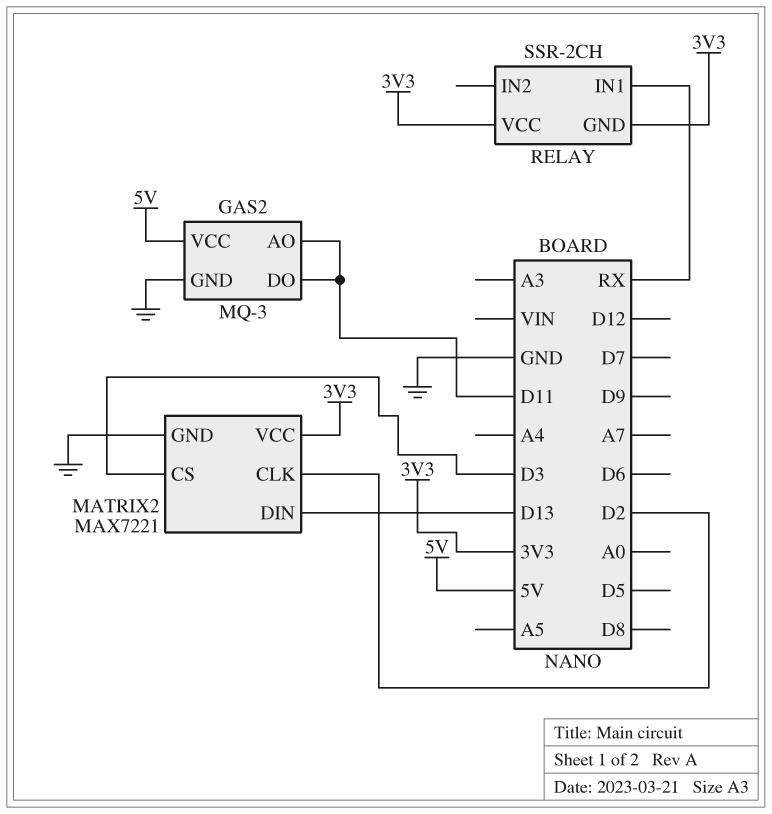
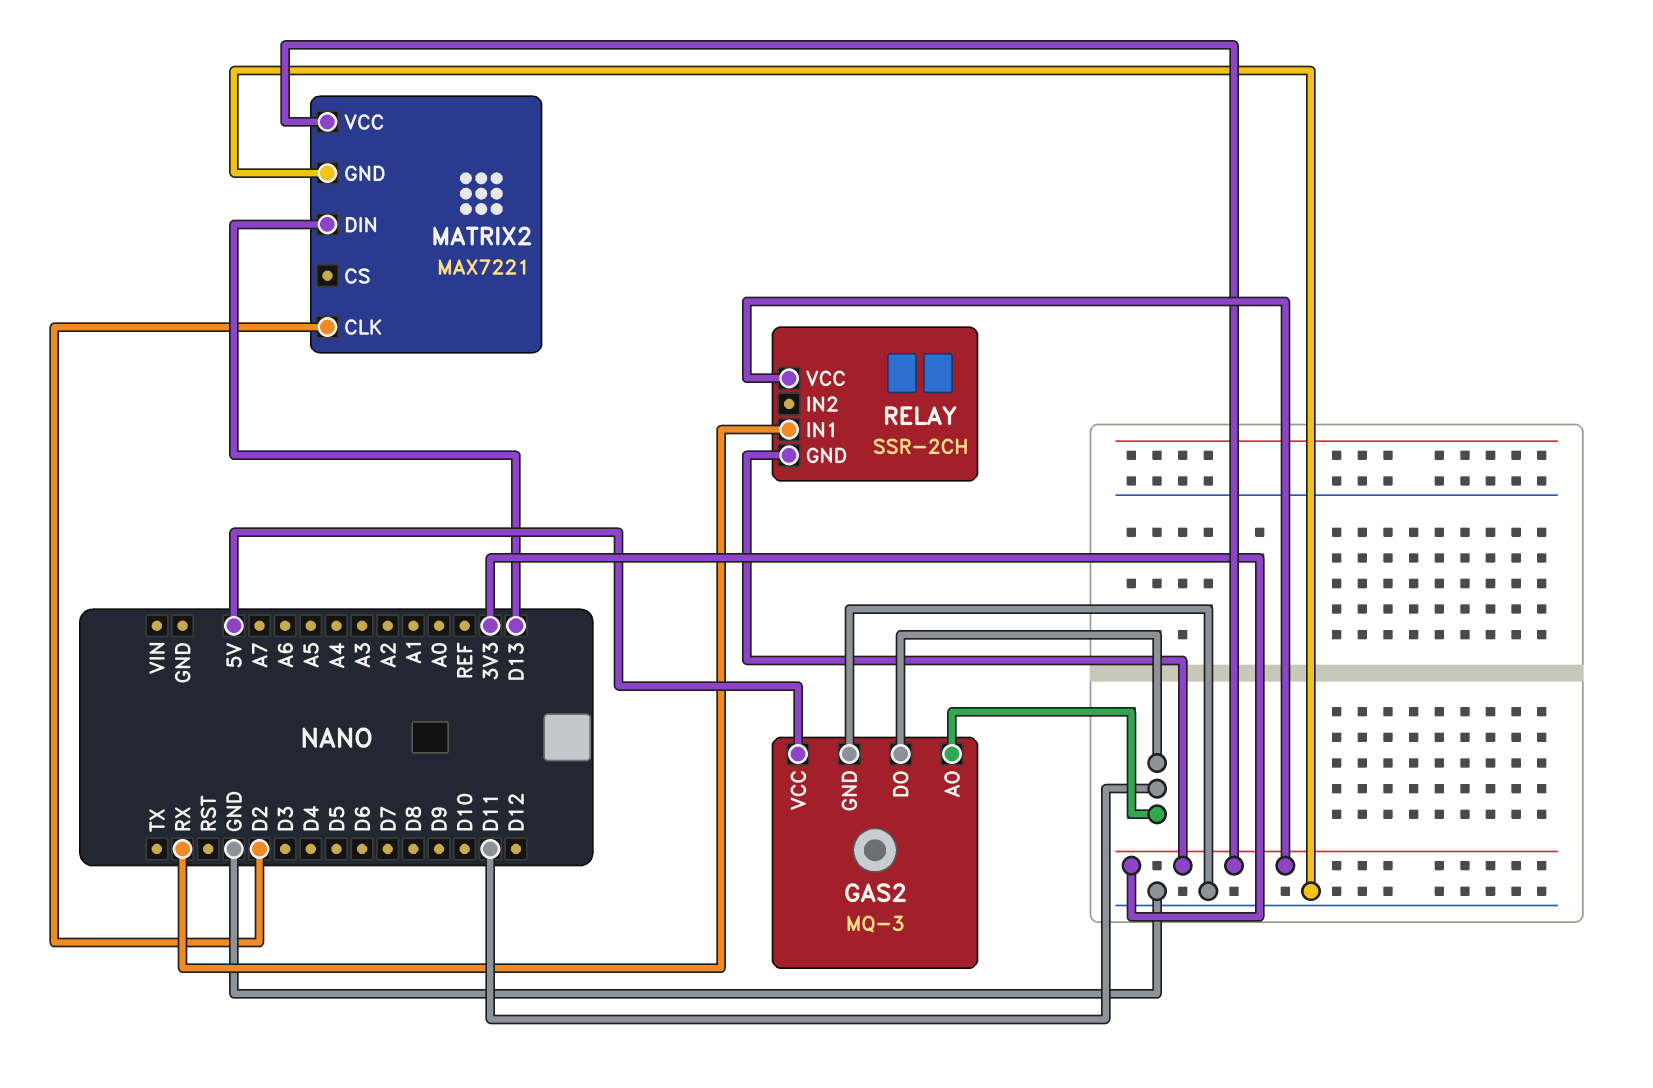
MATRIX2 pin CS: D3 -> none

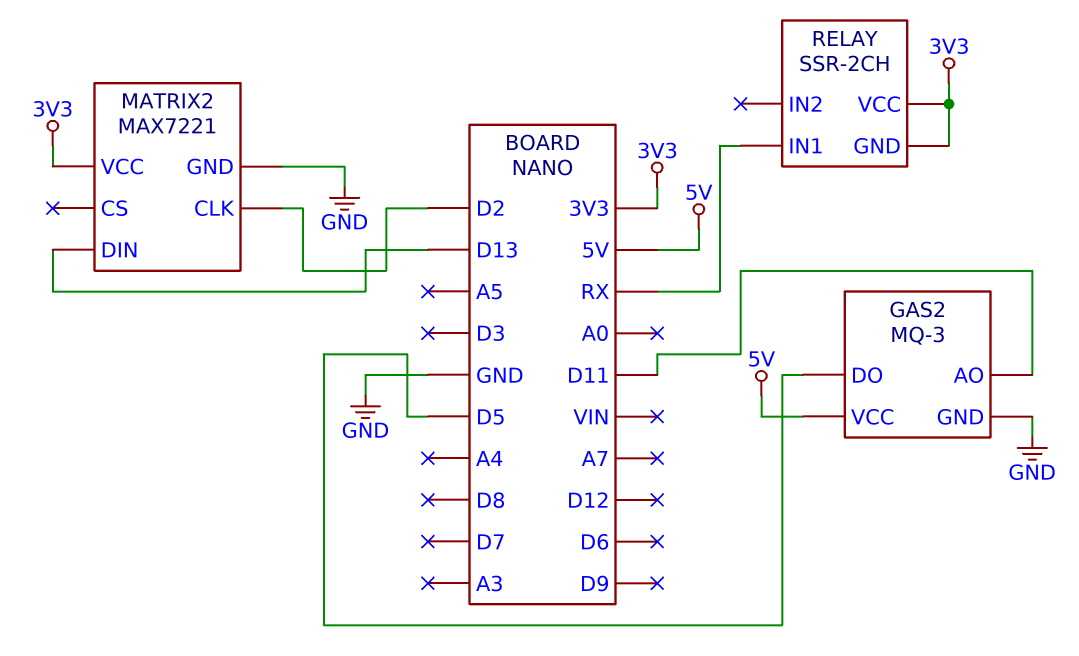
GAS2 pin DO: D11 -> D5

